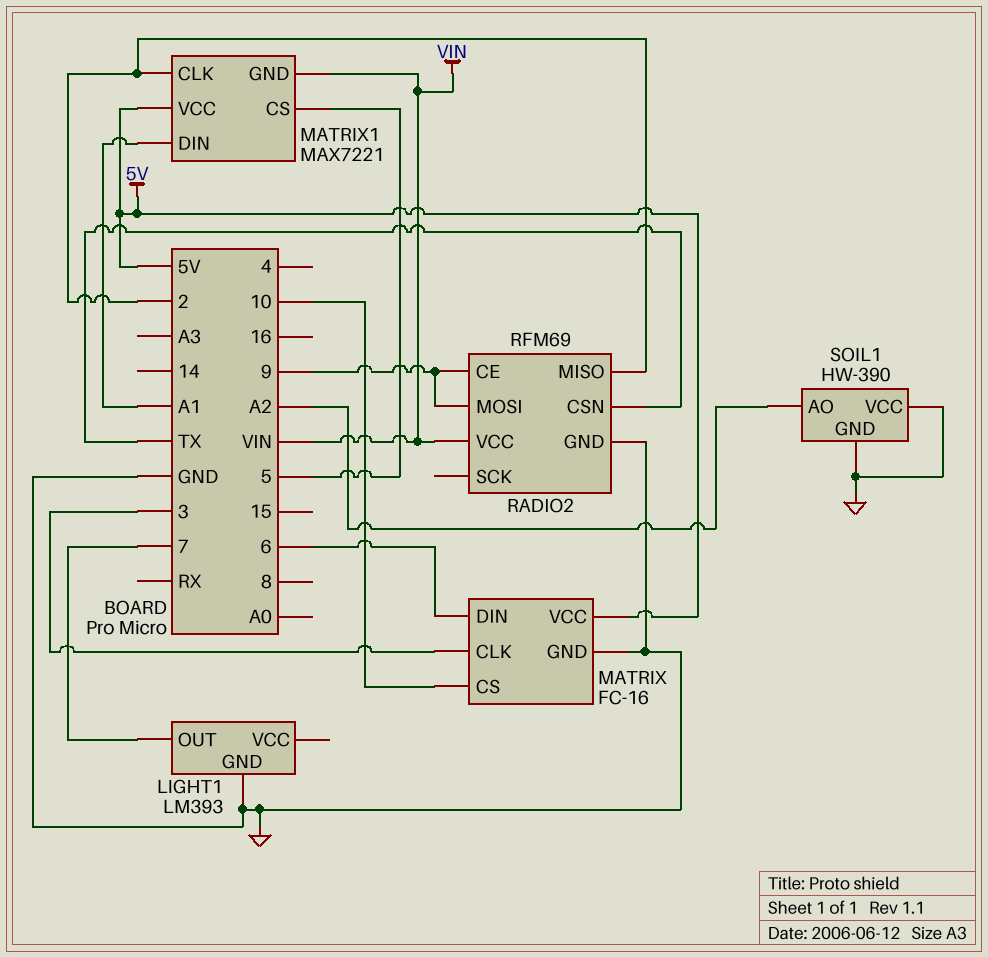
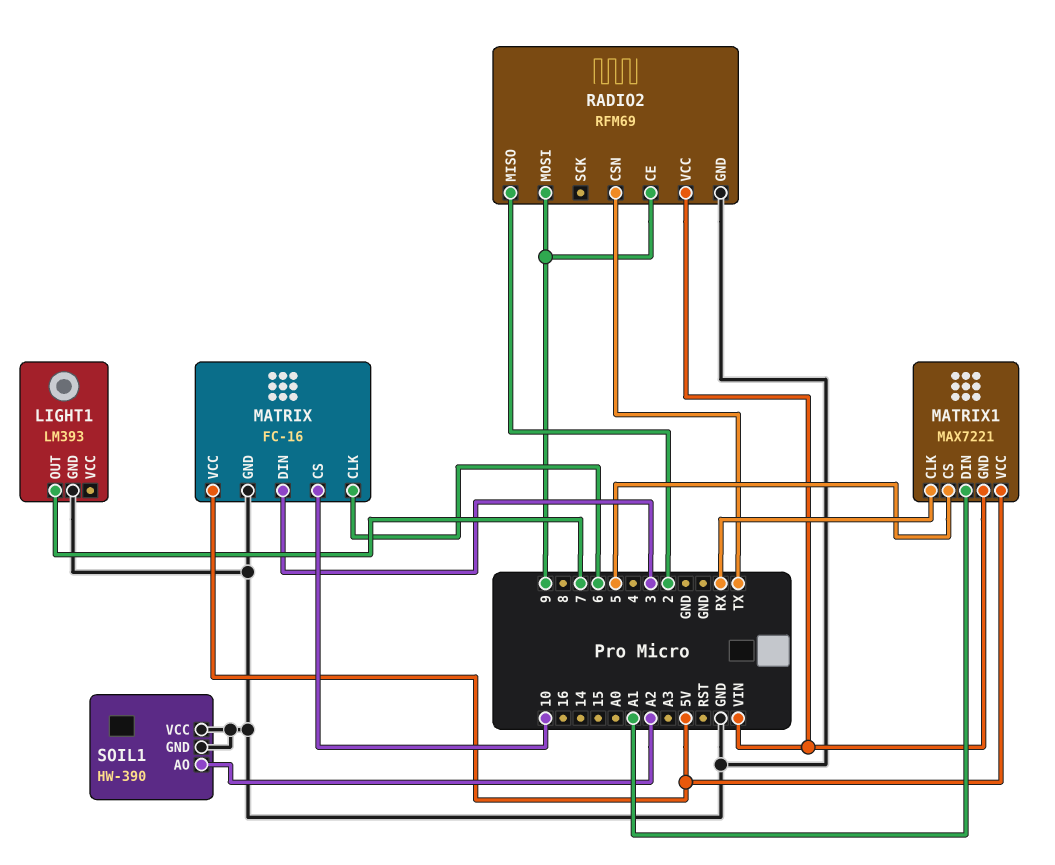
MATRIX pin CLK: 3 -> 6
MATRIX pin DIN: 6 -> 3
MATRIX1 pin CLK: 2 -> RX

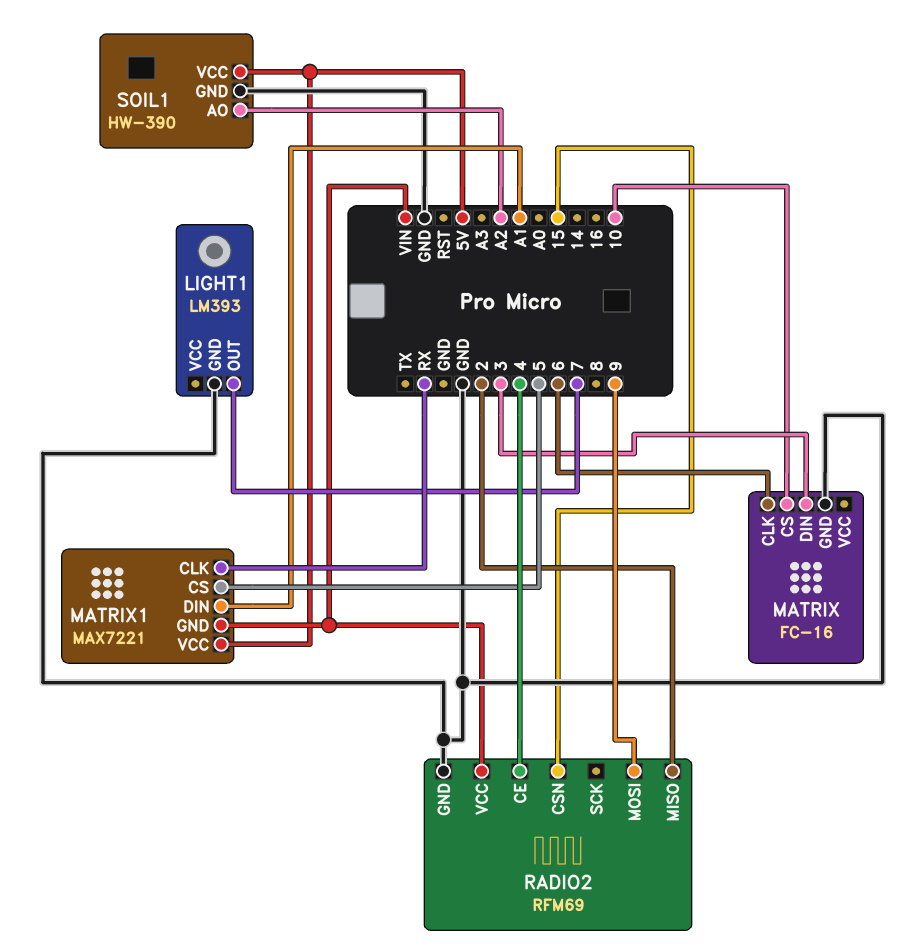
MATRIX pin VCC: 5V -> none
RADIO2 pin CE: 9 -> 4
RADIO2 pin CSN: TX -> 15
SOIL1 pin VCC: GND -> 5V

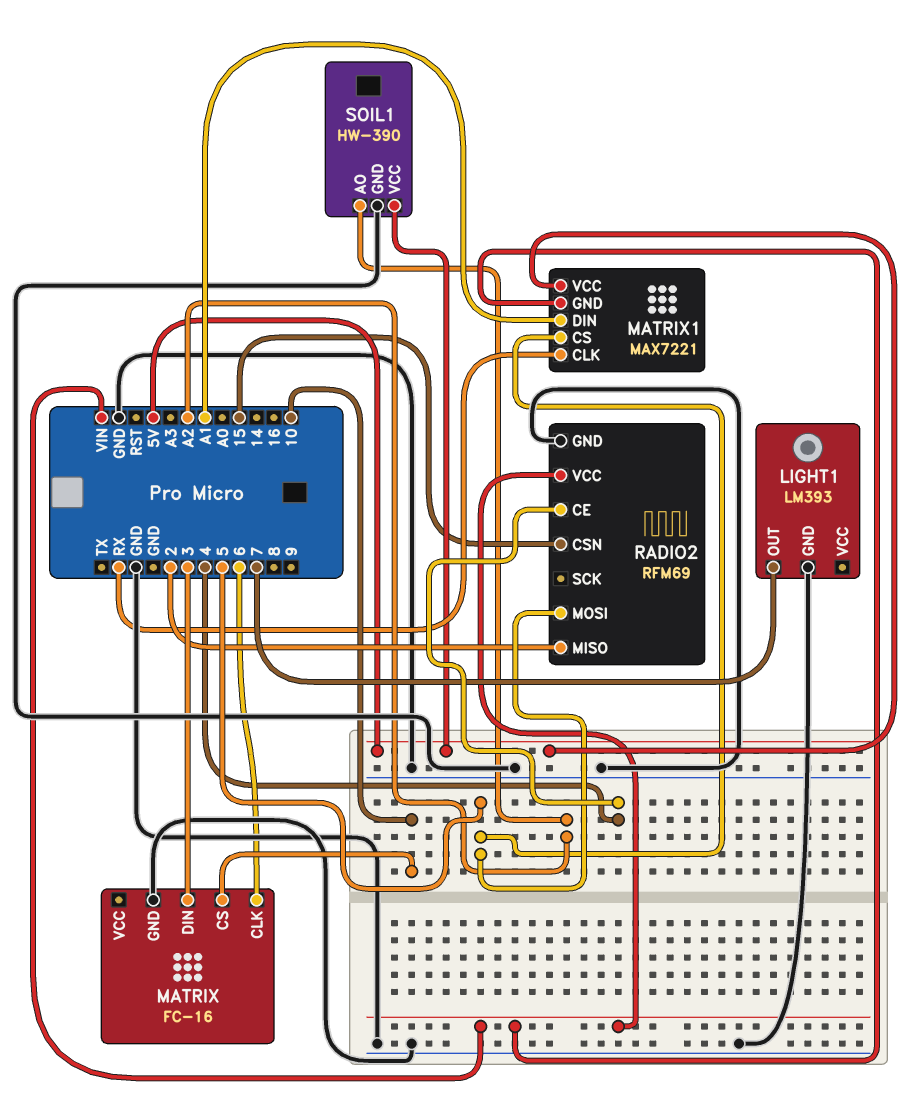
RADIO2 pin MOSI: 9 -> 5

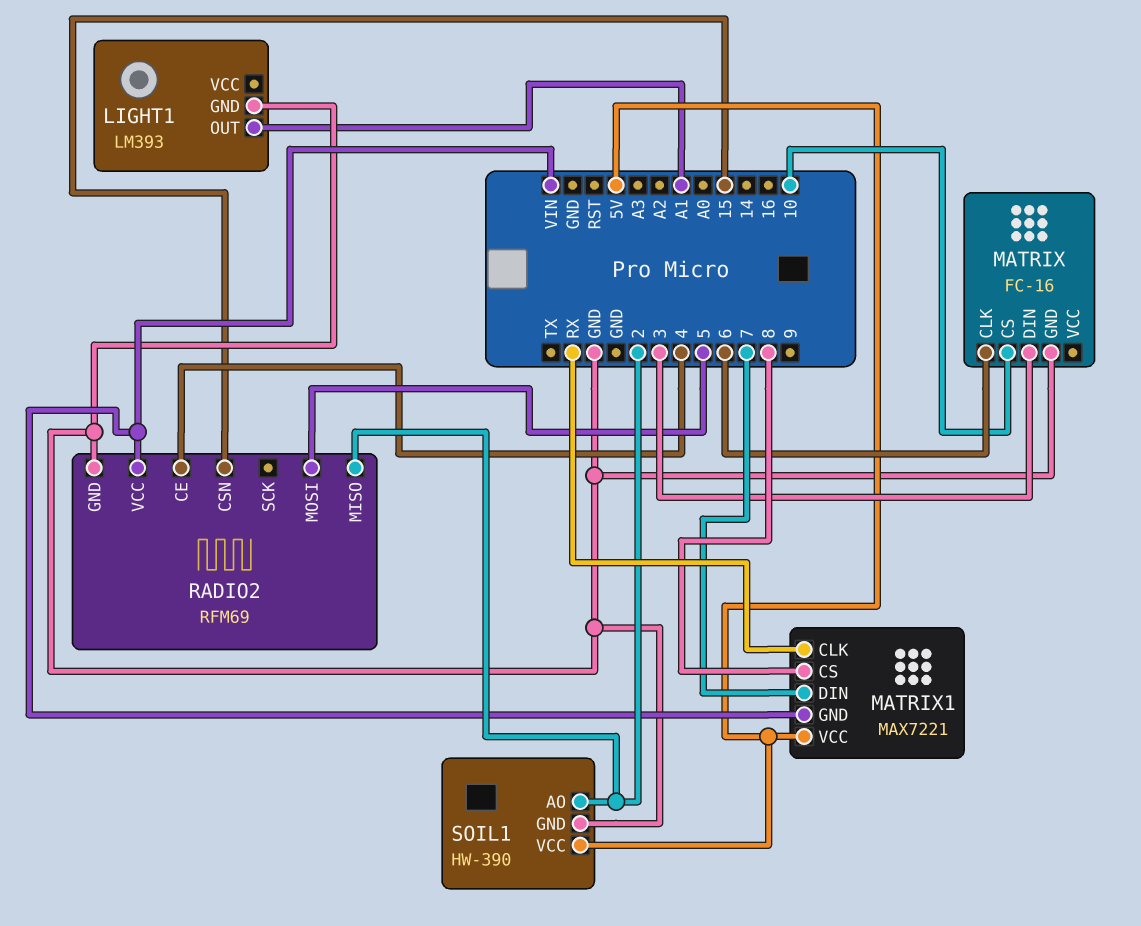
LIGHT1 pin OUT: 7 -> A1
MATRIX1 pin CS: 5 -> 8
MATRIX1 pin DIN: A1 -> 7
SOIL1 pin AO: A2 -> 2

